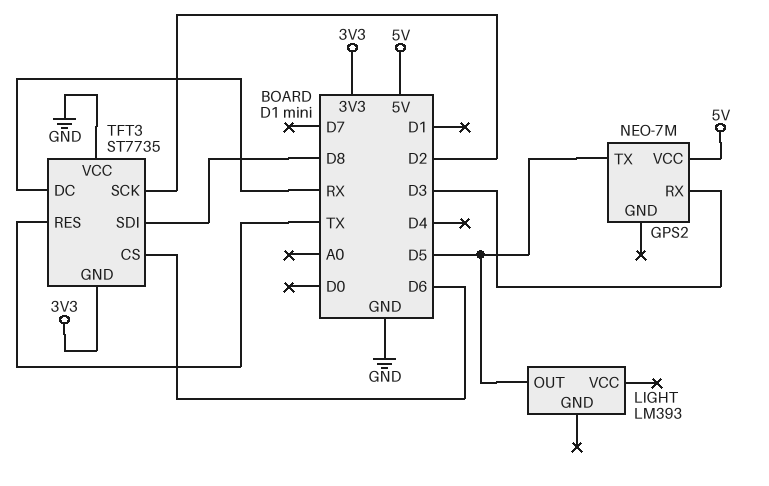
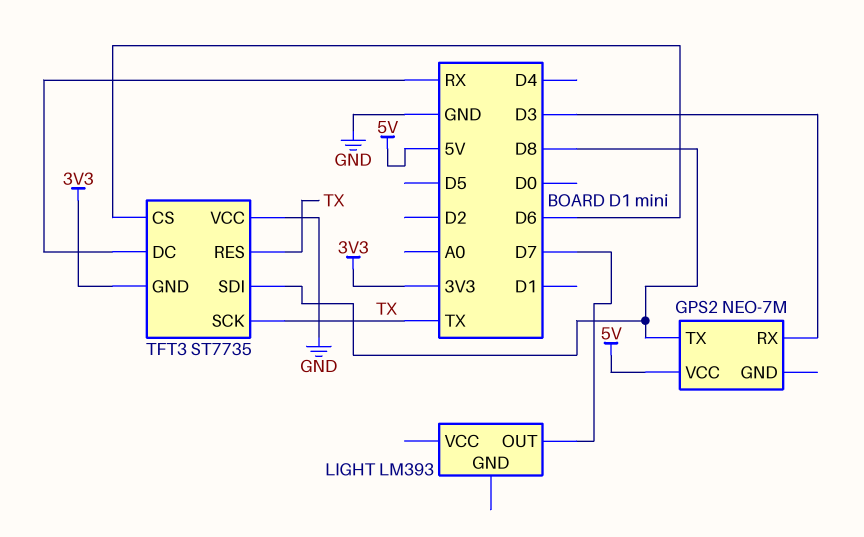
GPS2 pin TX: D5 -> D8
LIGHT pin OUT: D5 -> D7
TFT3 pin SCK: D2 -> TX

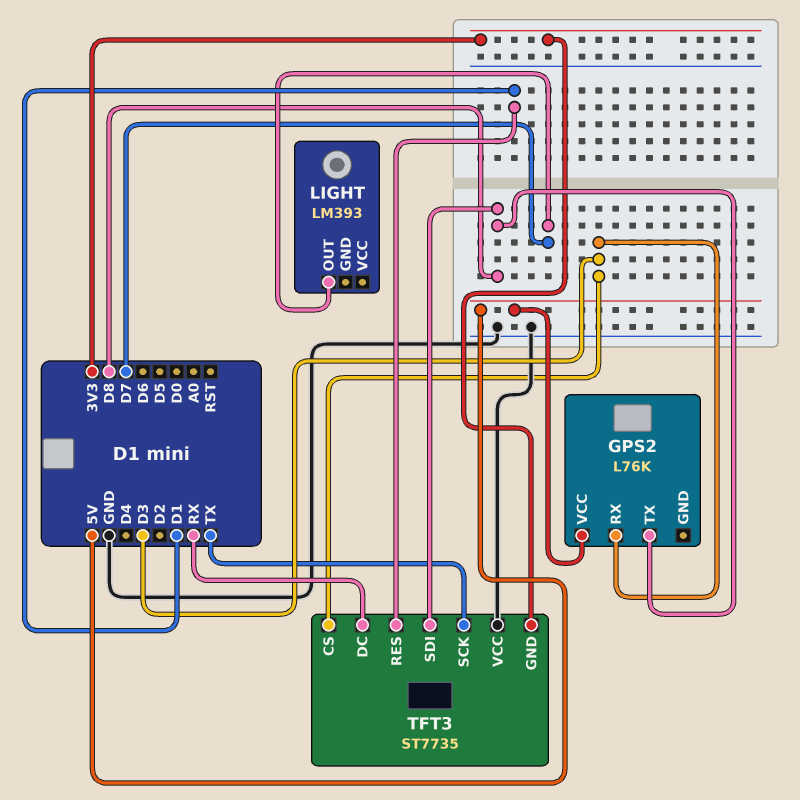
GPS2: NEO-7M -> L76K
TFT3 pin CS: D6 -> D3
TFT3 pin RES: TX -> D1

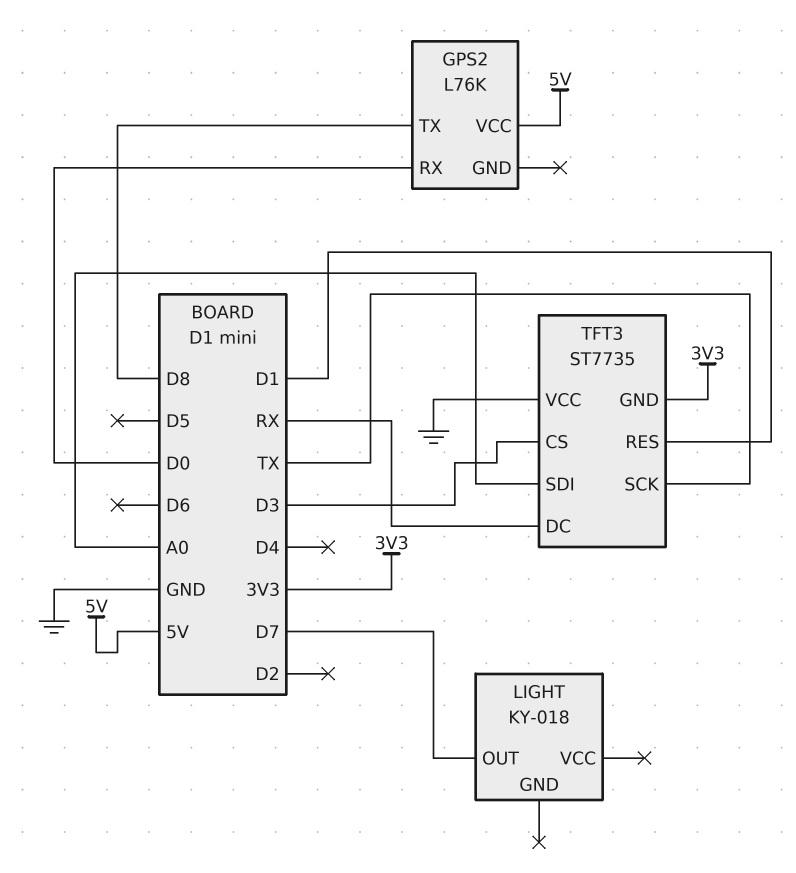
GPS2 pin RX: D3 -> D0
LIGHT: LM393 -> KY-018
TFT3 pin SDI: D8 -> A0

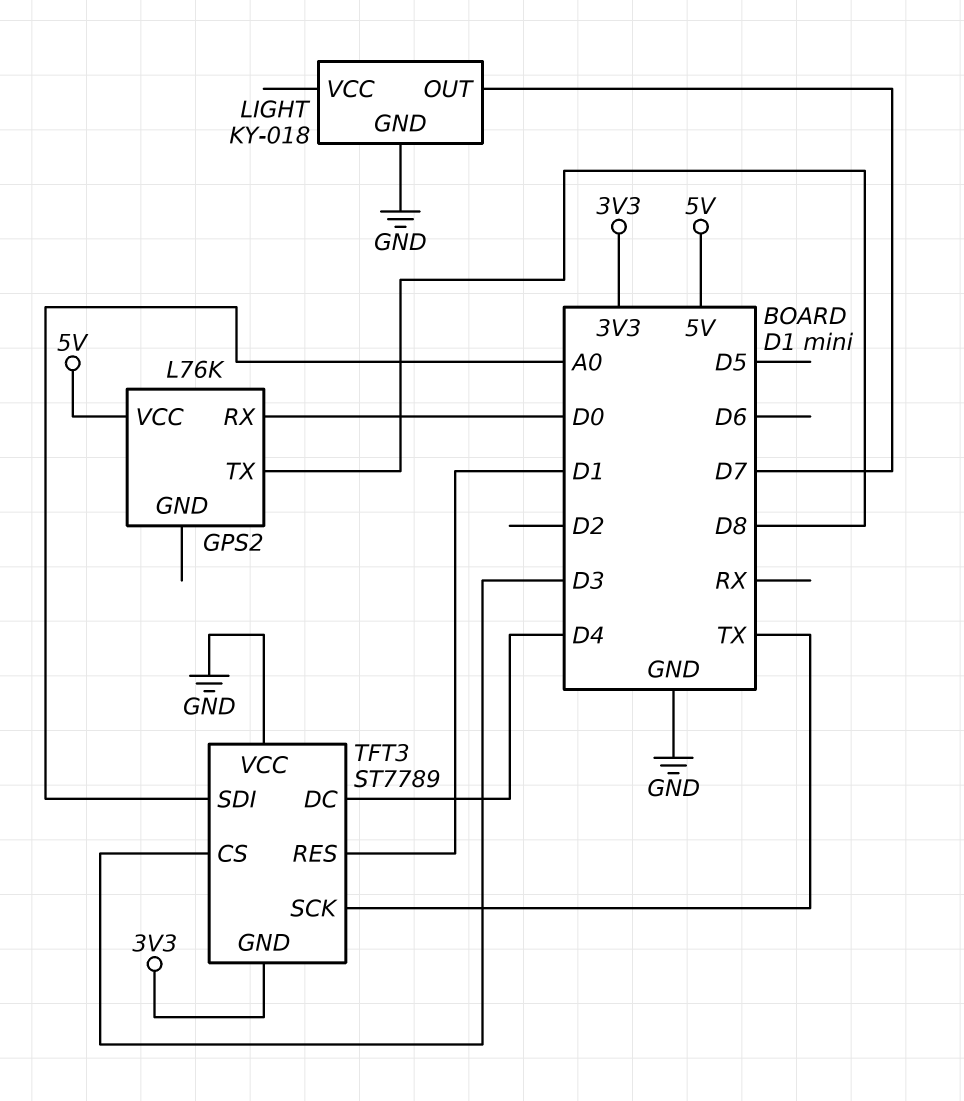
LIGHT pin GND: none -> GND
TFT3: ST7735 -> ST7789
TFT3 pin DC: RX -> D4

